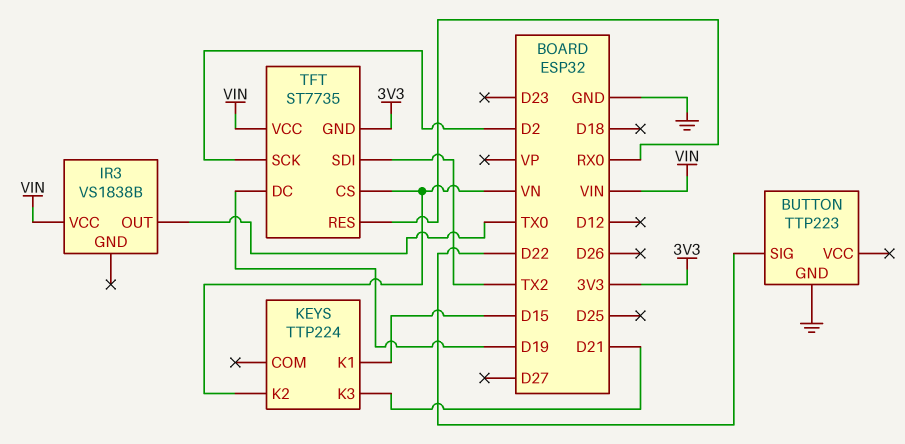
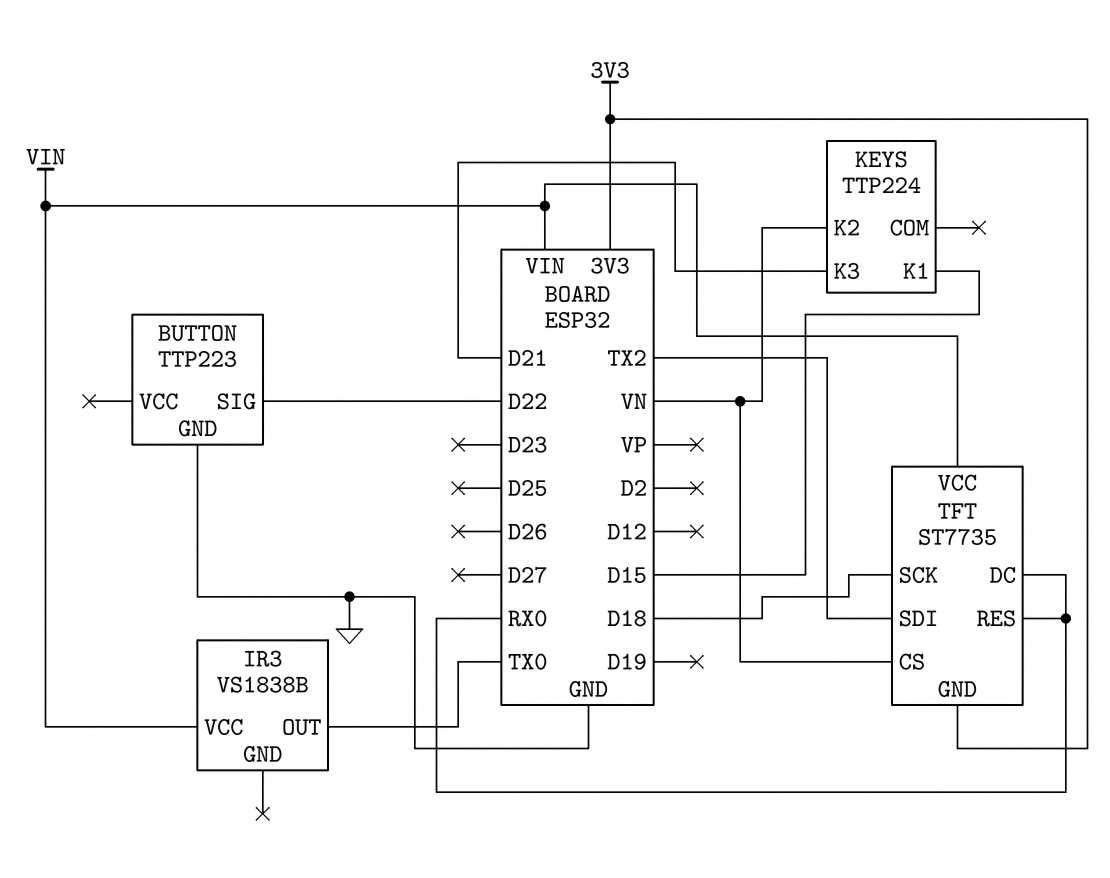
TFT pin DC: D19 -> RX0
TFT pin SCK: D2 -> D18

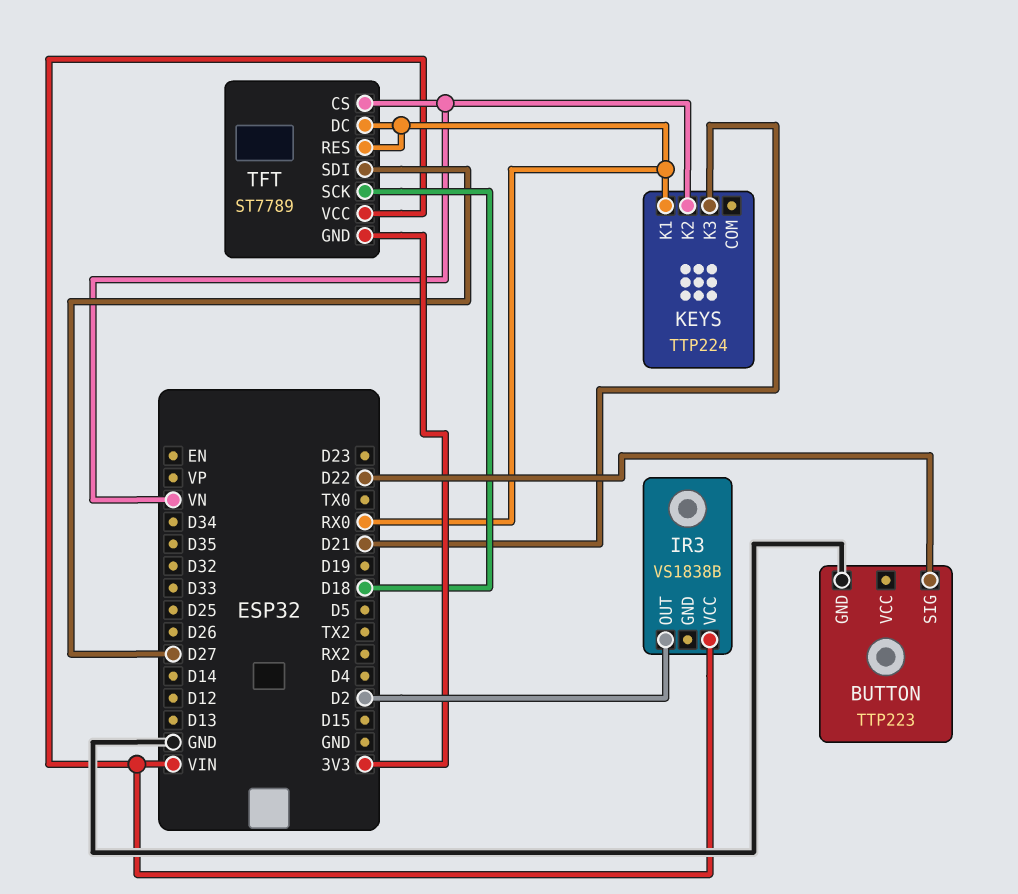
IR3 pin OUT: TX0 -> D2
KEYS pin K1: D15 -> RX0
TFT: ST7735 -> ST7789
TFT pin SDI: TX2 -> D27

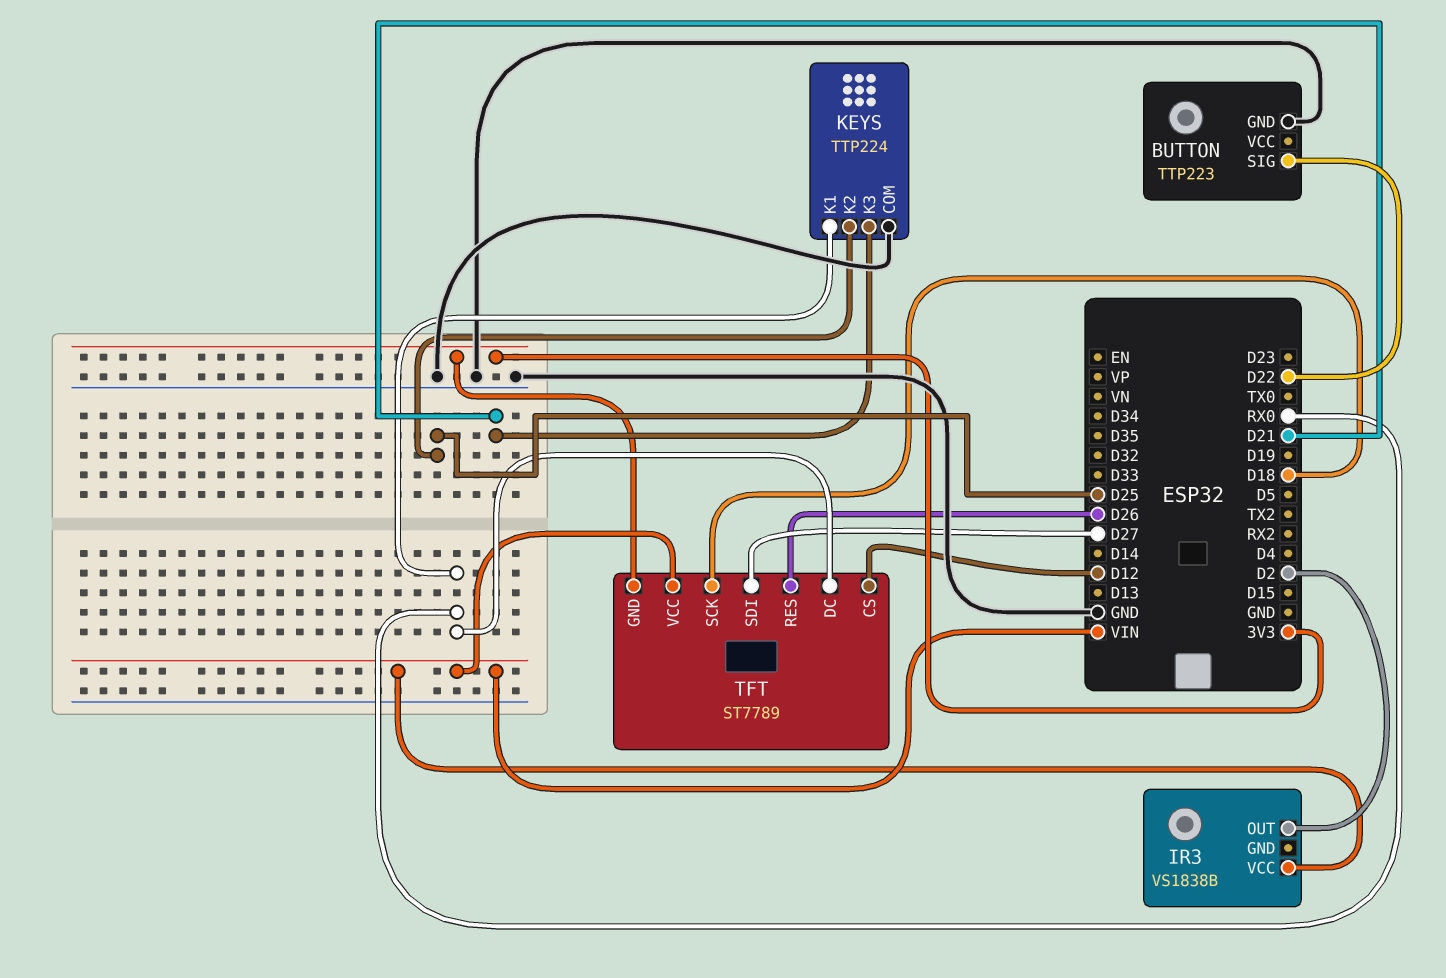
KEYS pin COM: none -> GND
KEYS pin K2: VN -> D25
TFT pin CS: VN -> D12
TFT pin RES: RX0 -> D26

